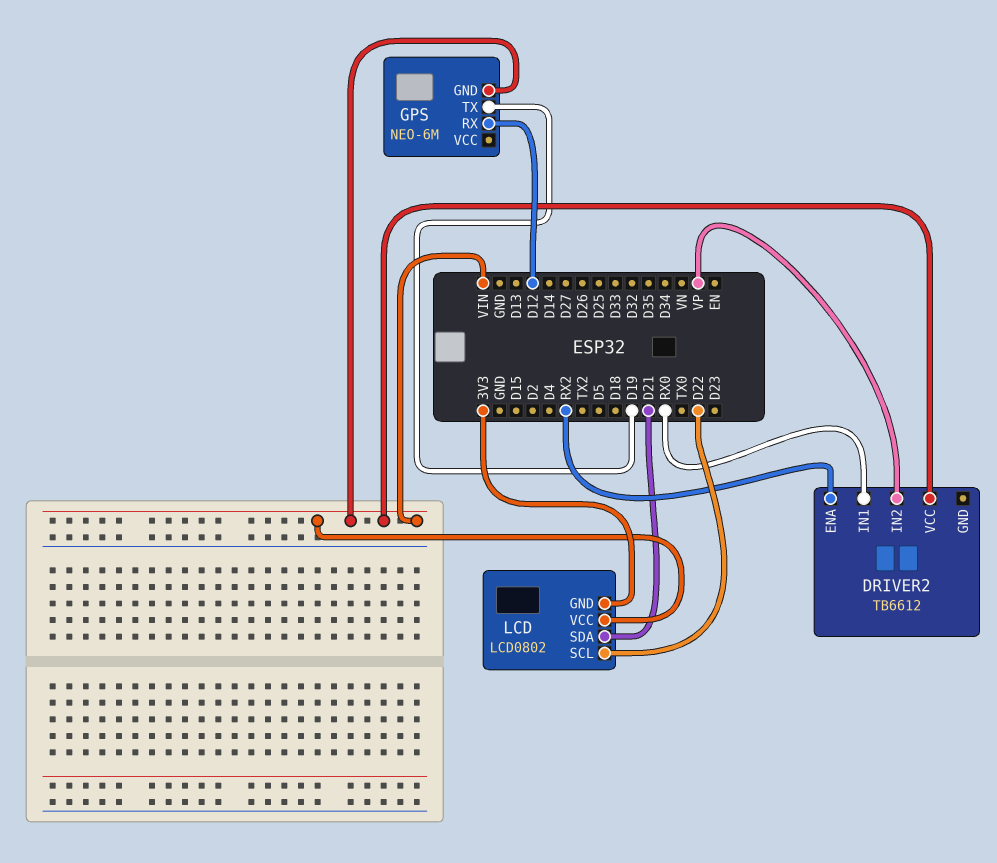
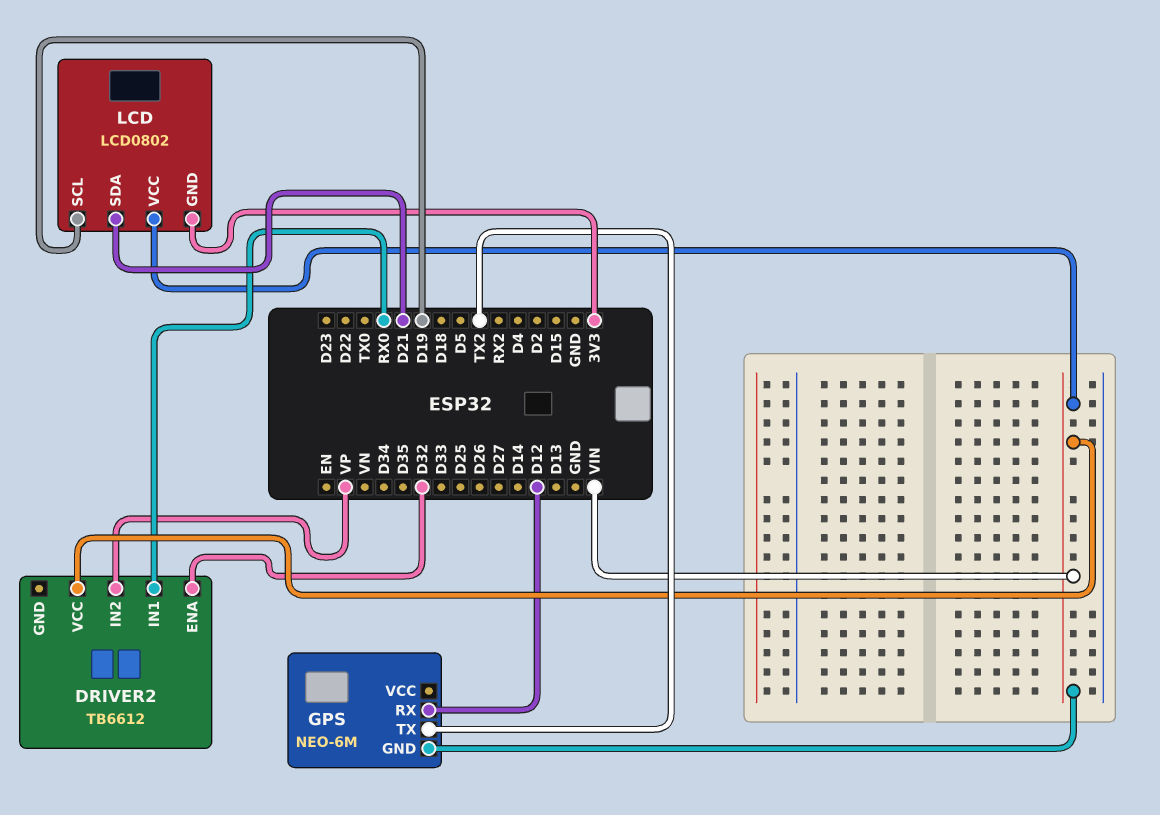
DRIVER2 pin ENA: RX2 -> D32
GPS pin TX: D19 -> TX2
LCD pin SCL: D22 -> D19

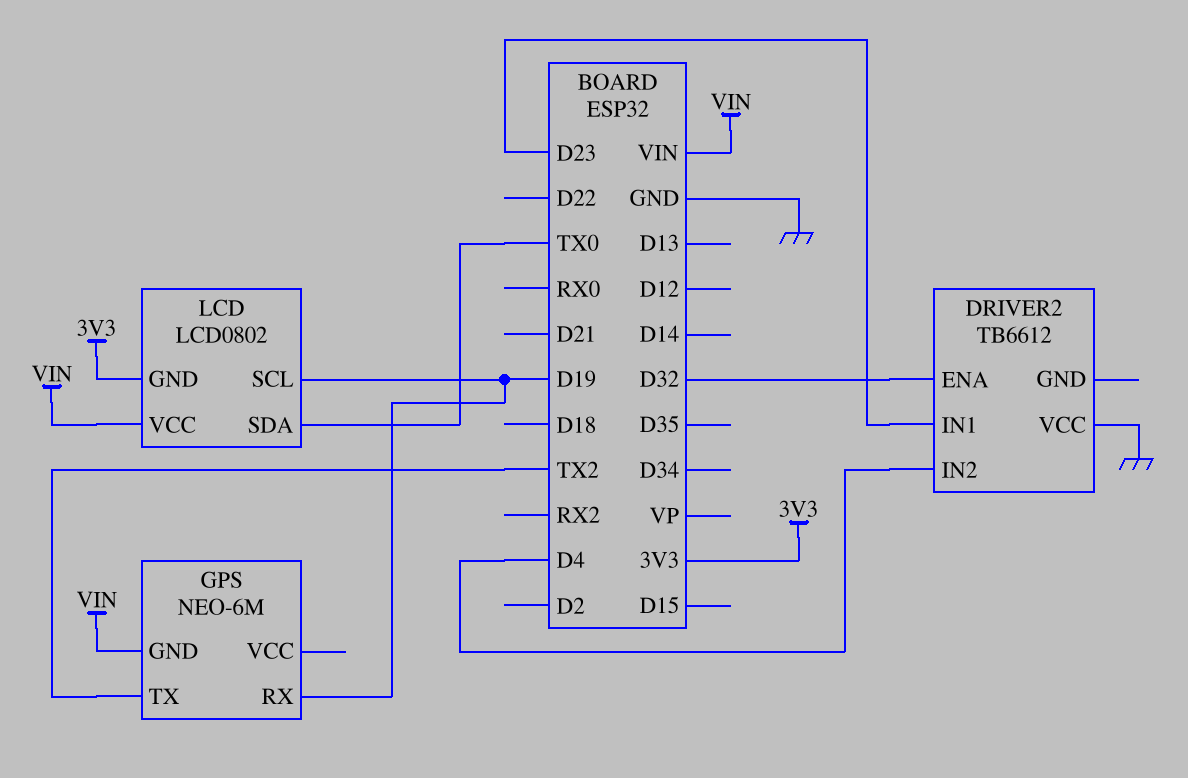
DRIVER2 pin IN1: RX0 -> D23
DRIVER2 pin IN2: VP -> D4
DRIVER2 pin VCC: VIN -> GND
GPS pin RX: D12 -> D19
LCD pin SDA: D21 -> TX0

